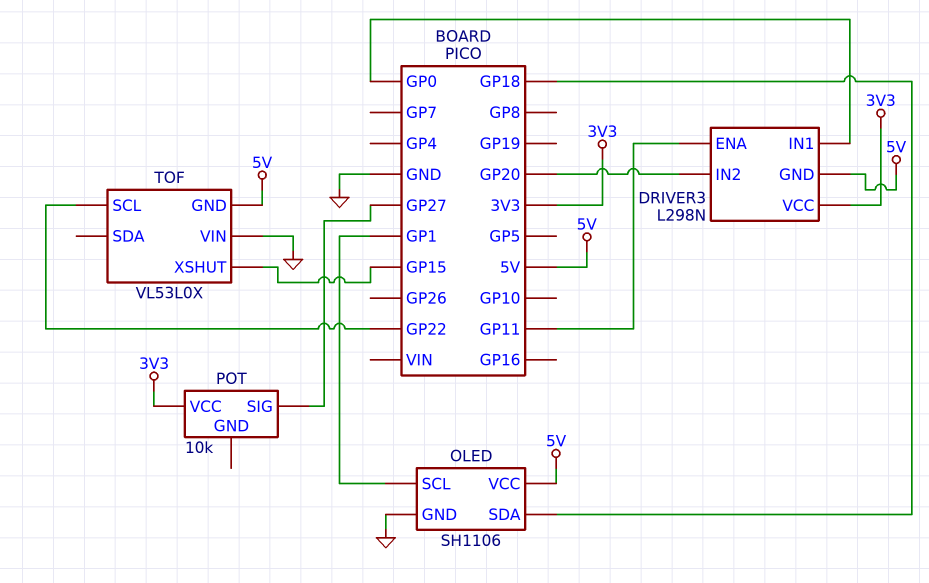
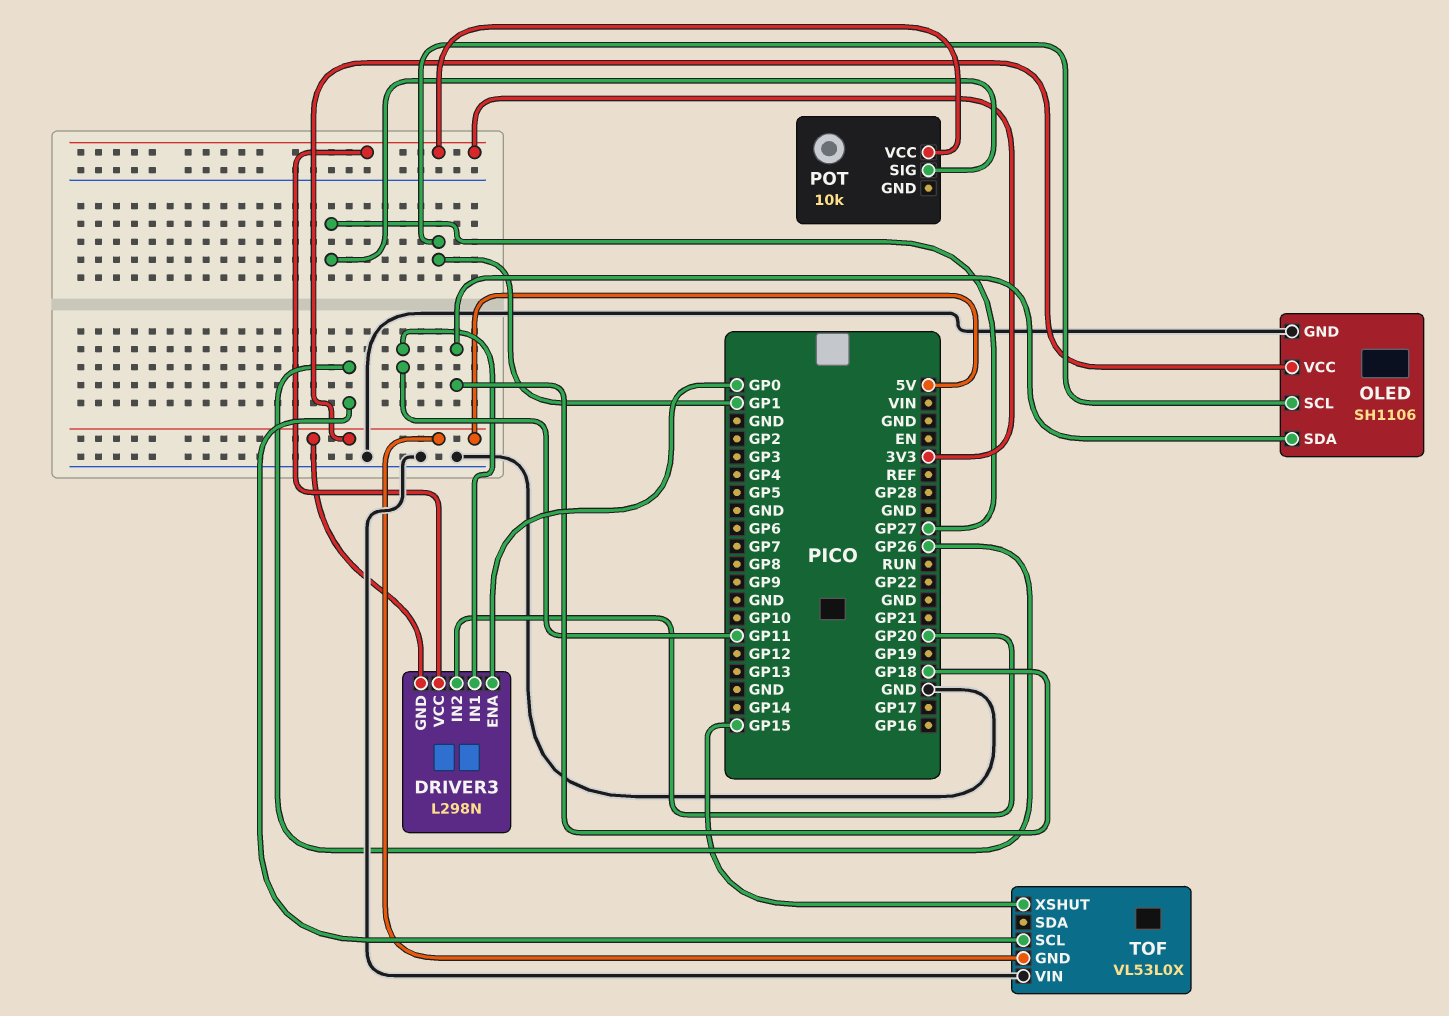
DRIVER3 pin ENA: GP11 -> GP0
DRIVER3 pin IN1: GP0 -> GP11
TOF pin SCL: GP22 -> GP26

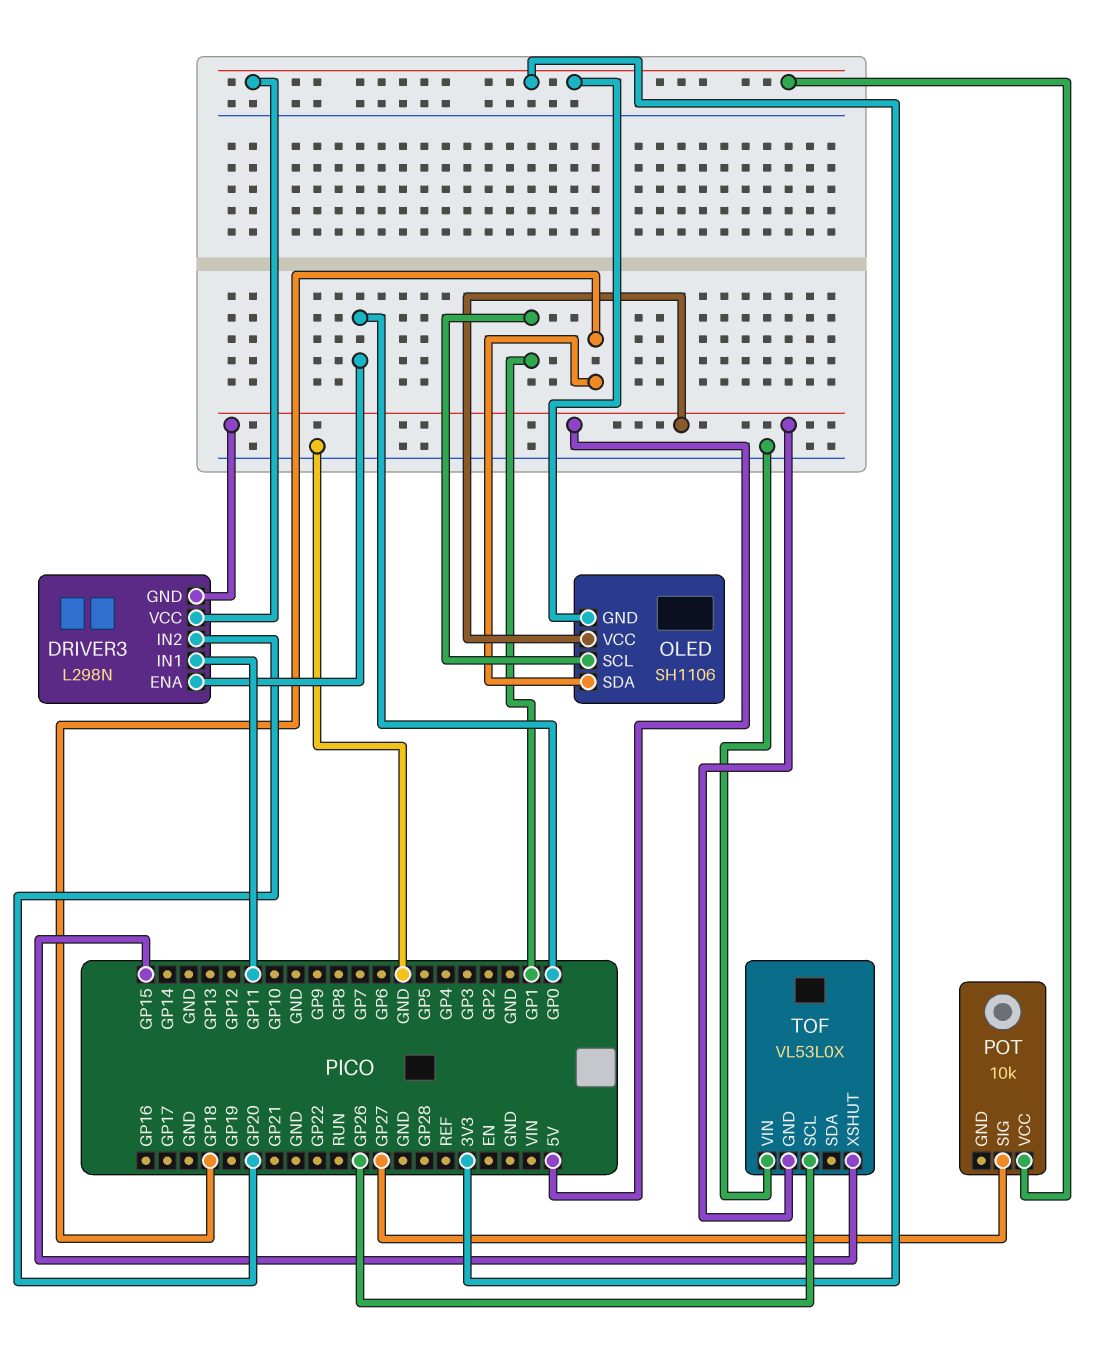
OLED pin GND: GND -> 3V3

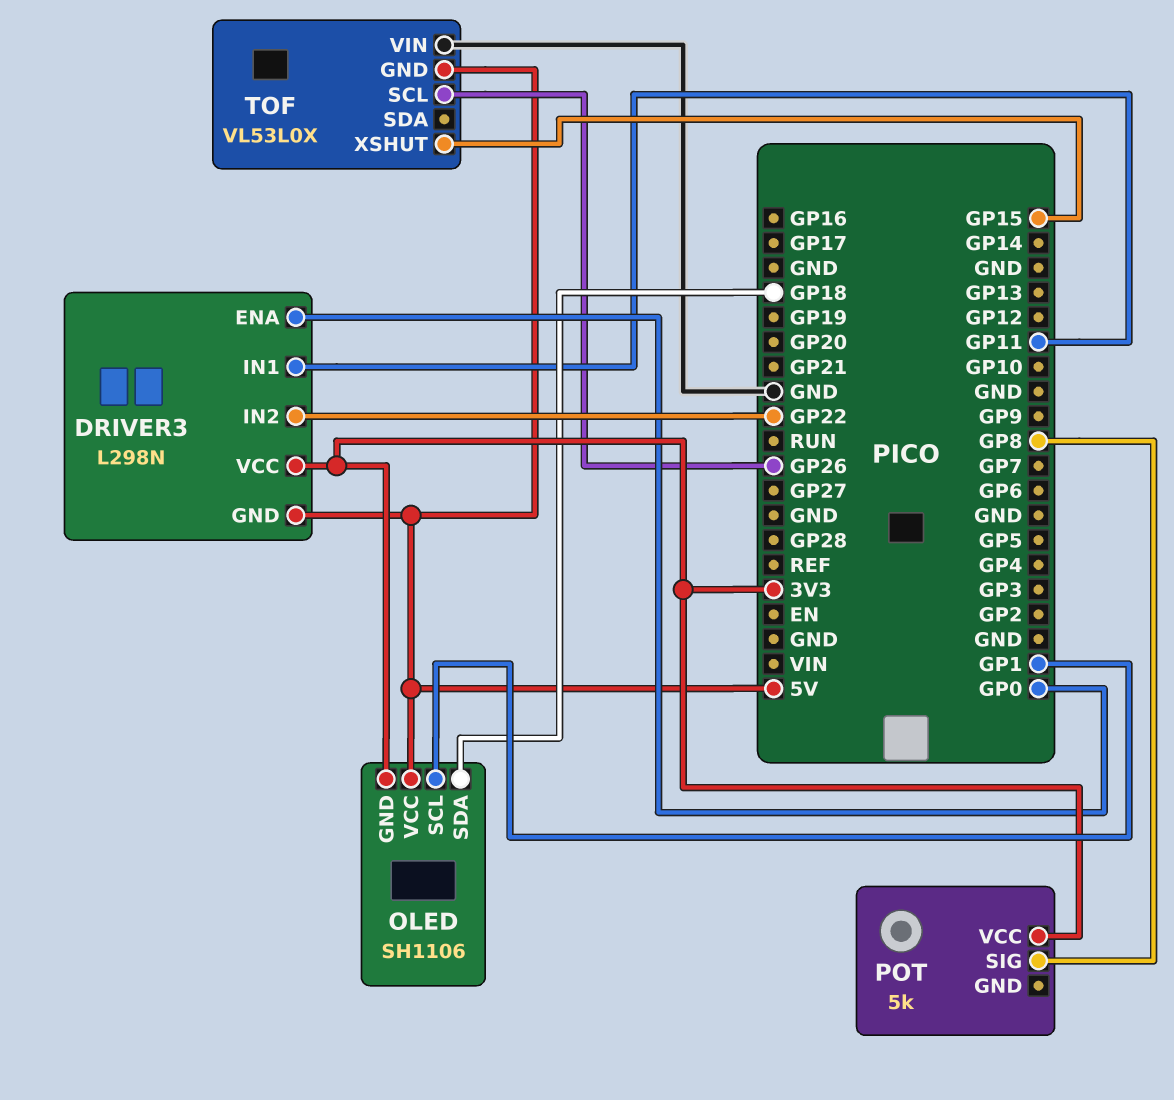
DRIVER3 pin IN2: GP20 -> GP22
POT: 10k -> 5k
POT pin SIG: GP27 -> GP8

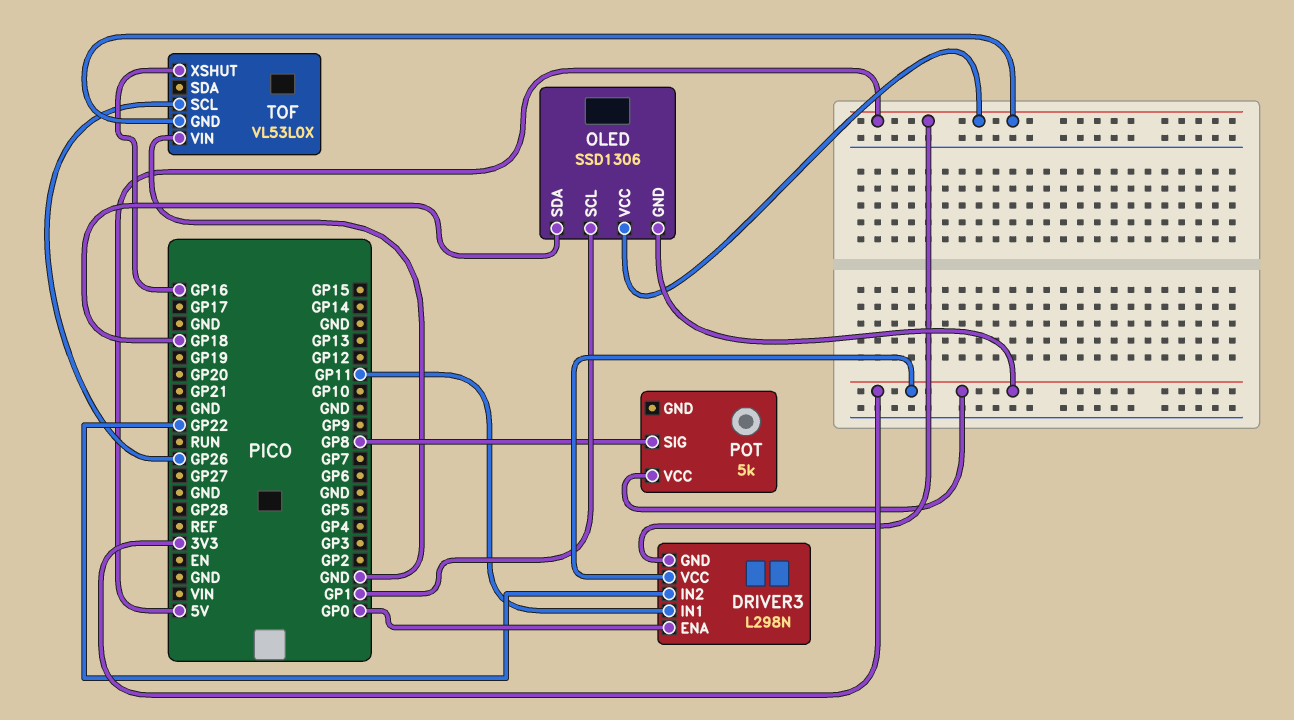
OLED: SH1106 -> SSD1306
TOF pin XSHUT: GP15 -> GP16

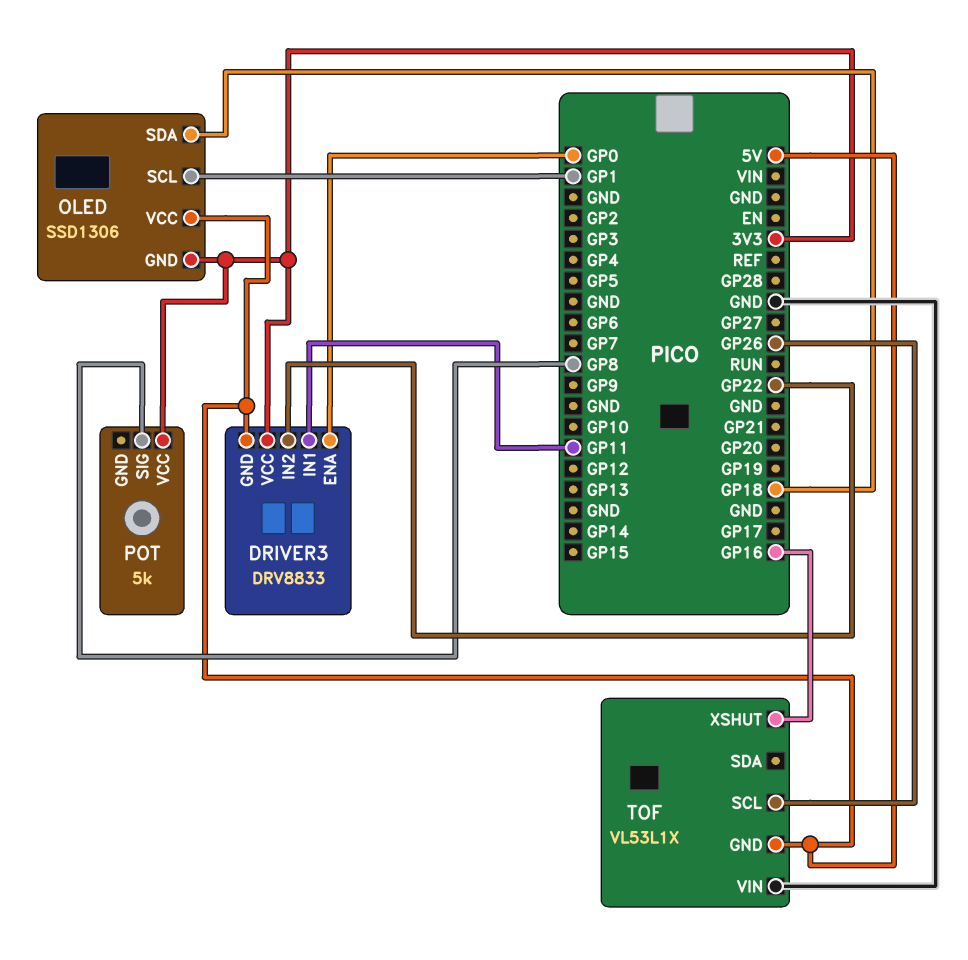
DRIVER3: L298N -> DRV8833
TOF: VL53L0X -> VL53L1X

